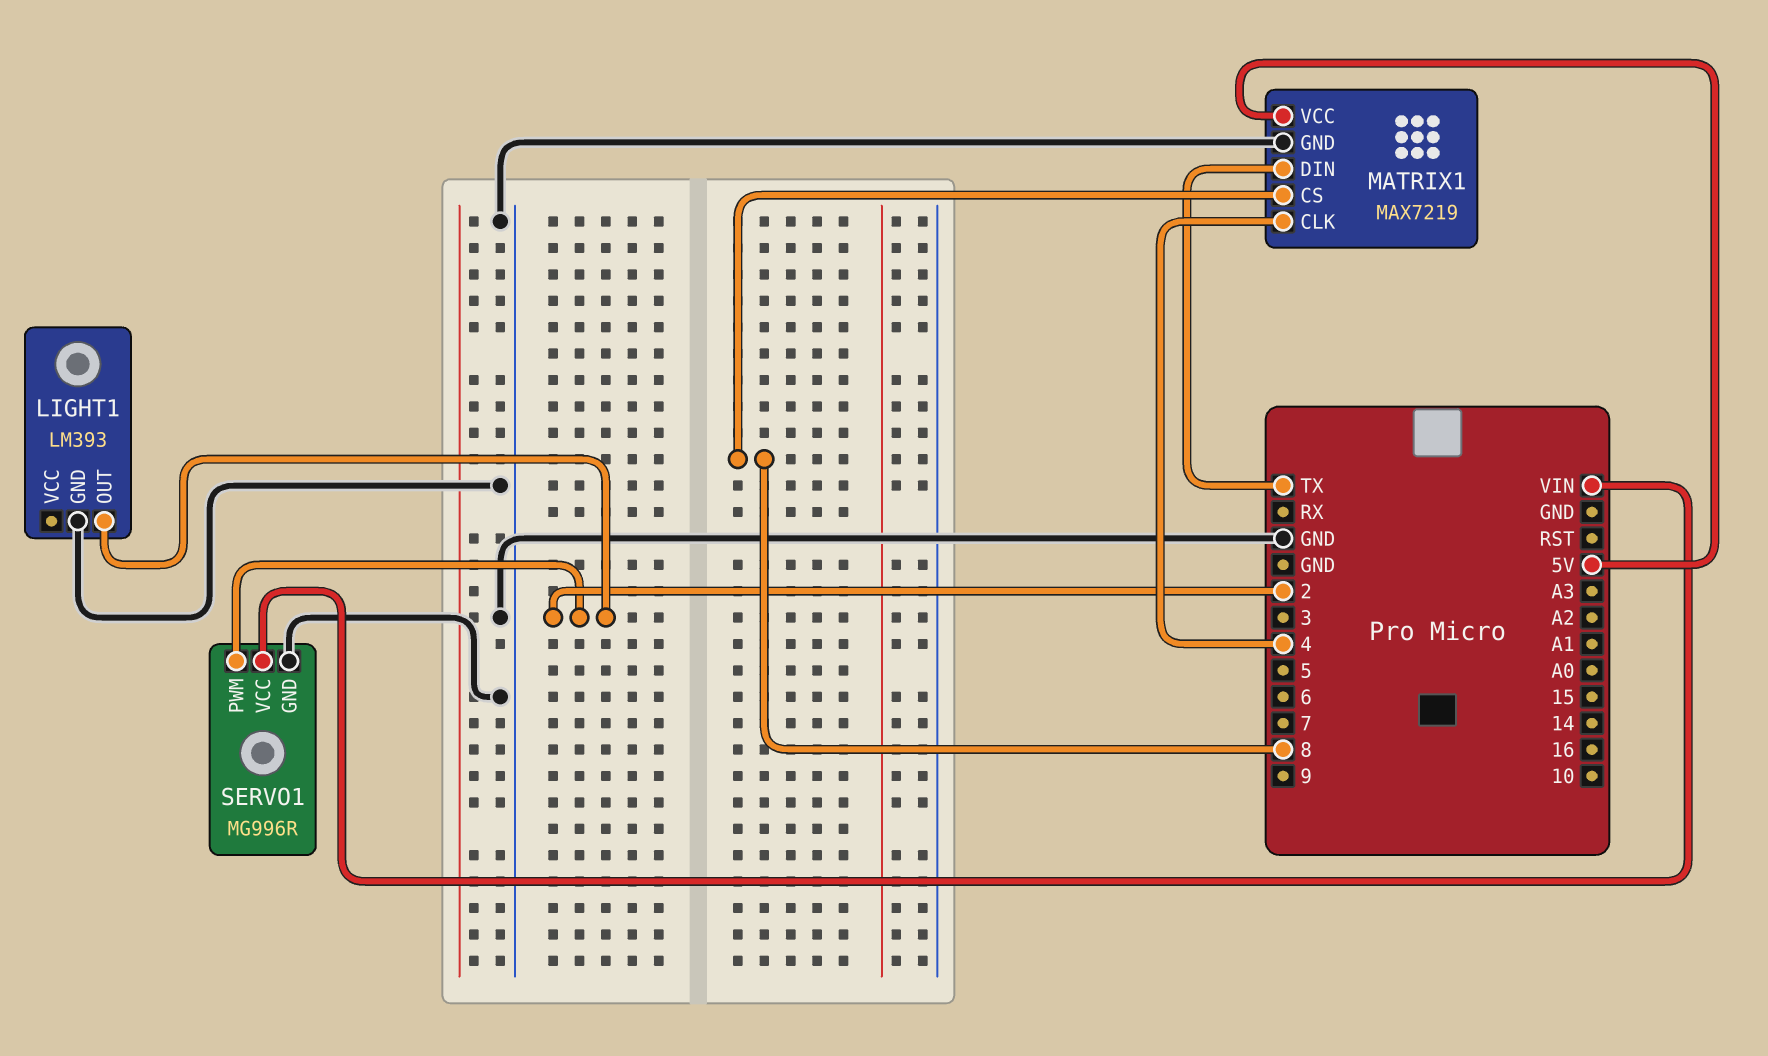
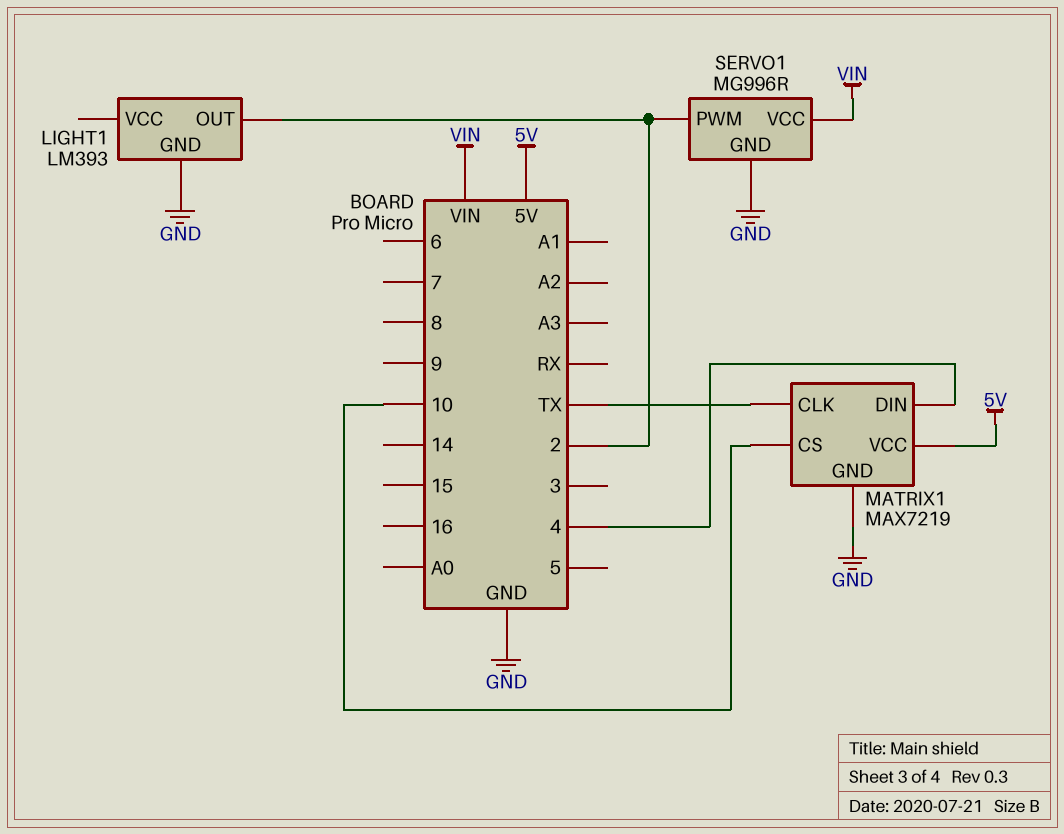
MATRIX1 pin CLK: 4 -> TX
MATRIX1 pin CS: 8 -> 10
MATRIX1 pin DIN: TX -> 4

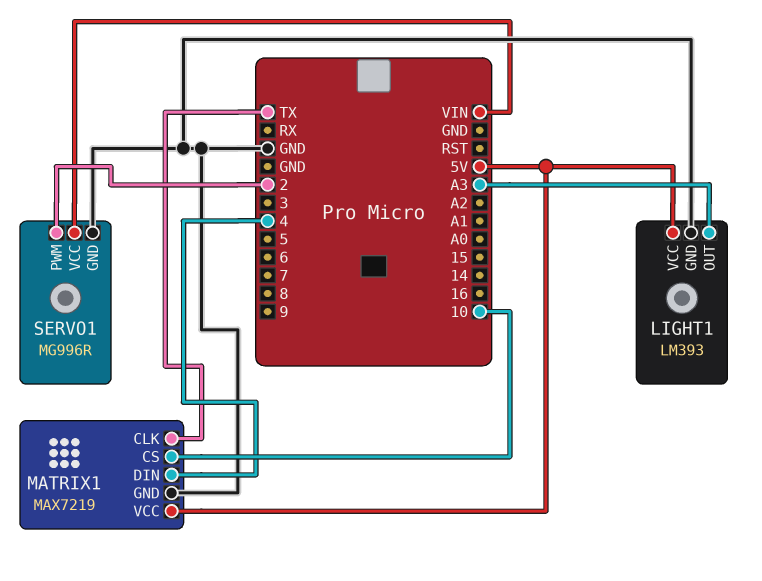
LIGHT1 pin OUT: 2 -> A3
LIGHT1 pin VCC: none -> 5V

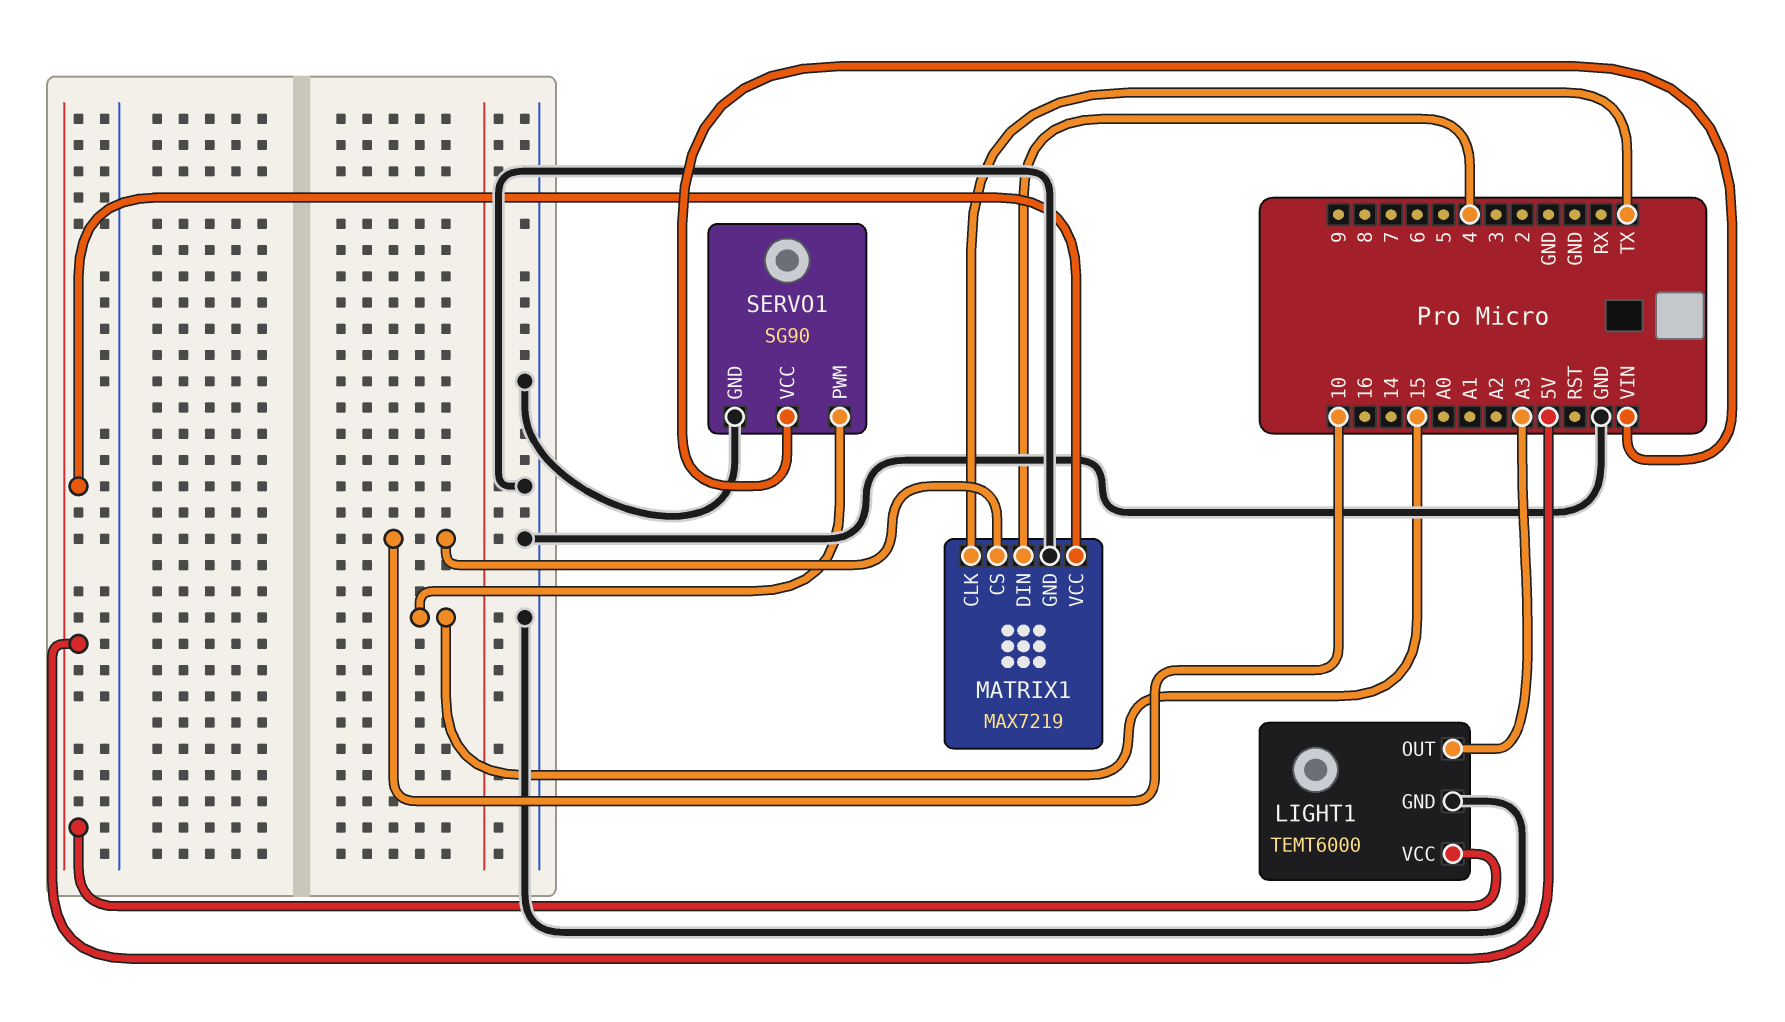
LIGHT1: LM393 -> TEMT6000
SERVO1: MG996R -> SG90
SERVO1 pin PWM: 2 -> 15

